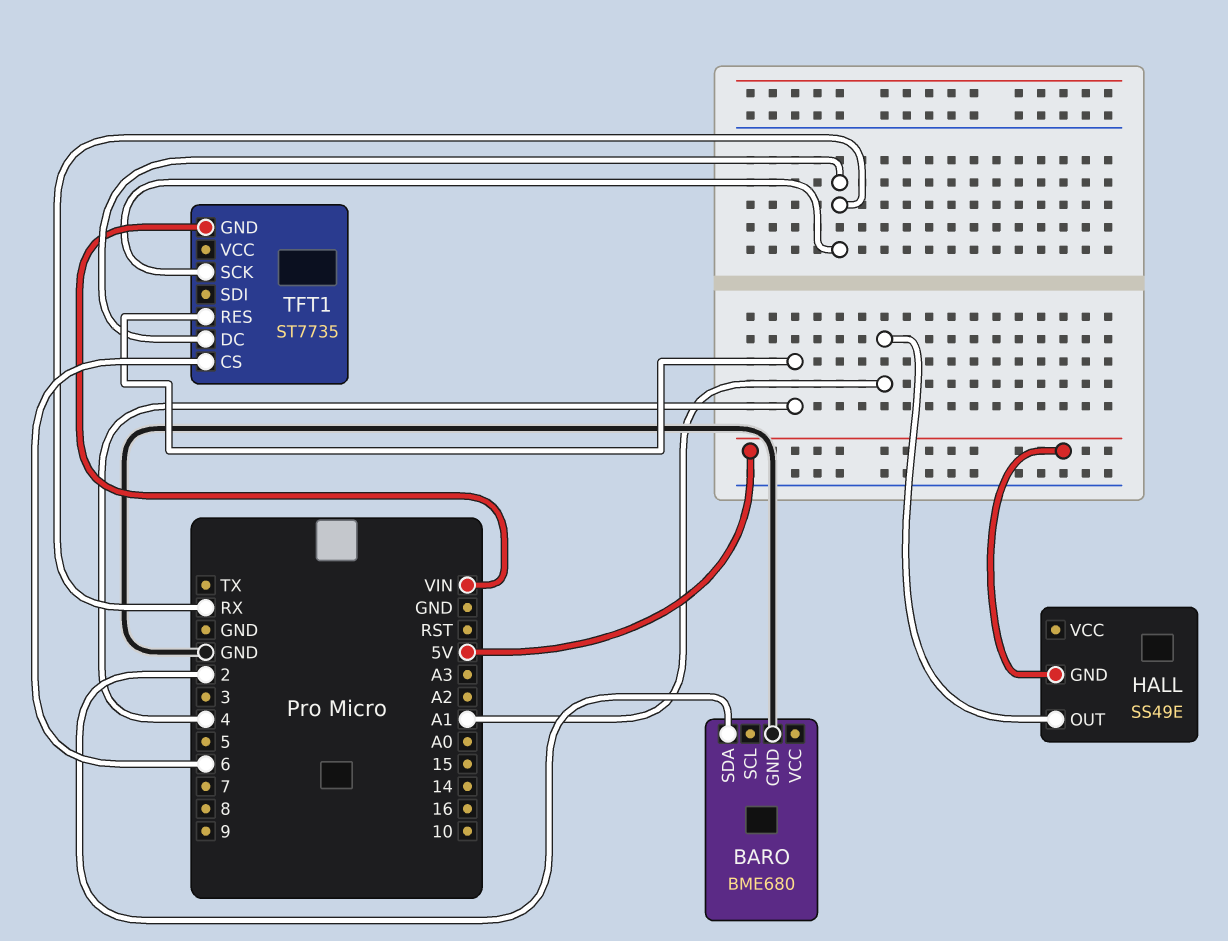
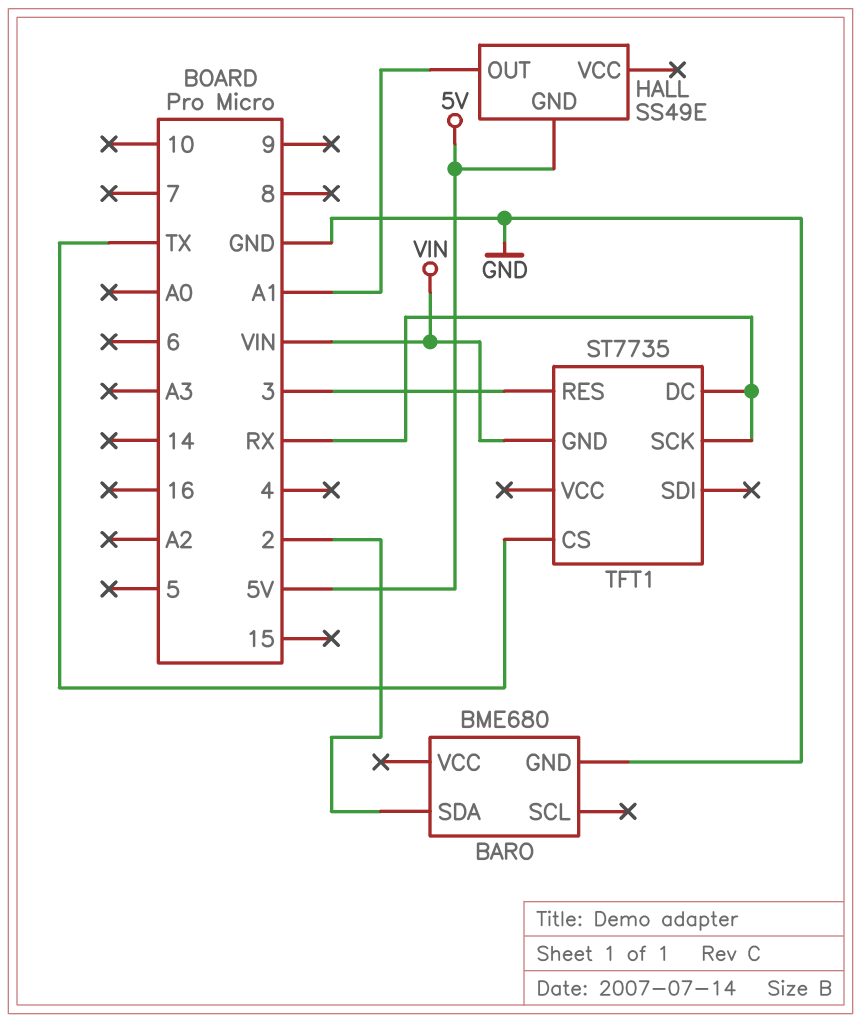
TFT1 pin CS: 6 -> TX
TFT1 pin RES: 4 -> 3

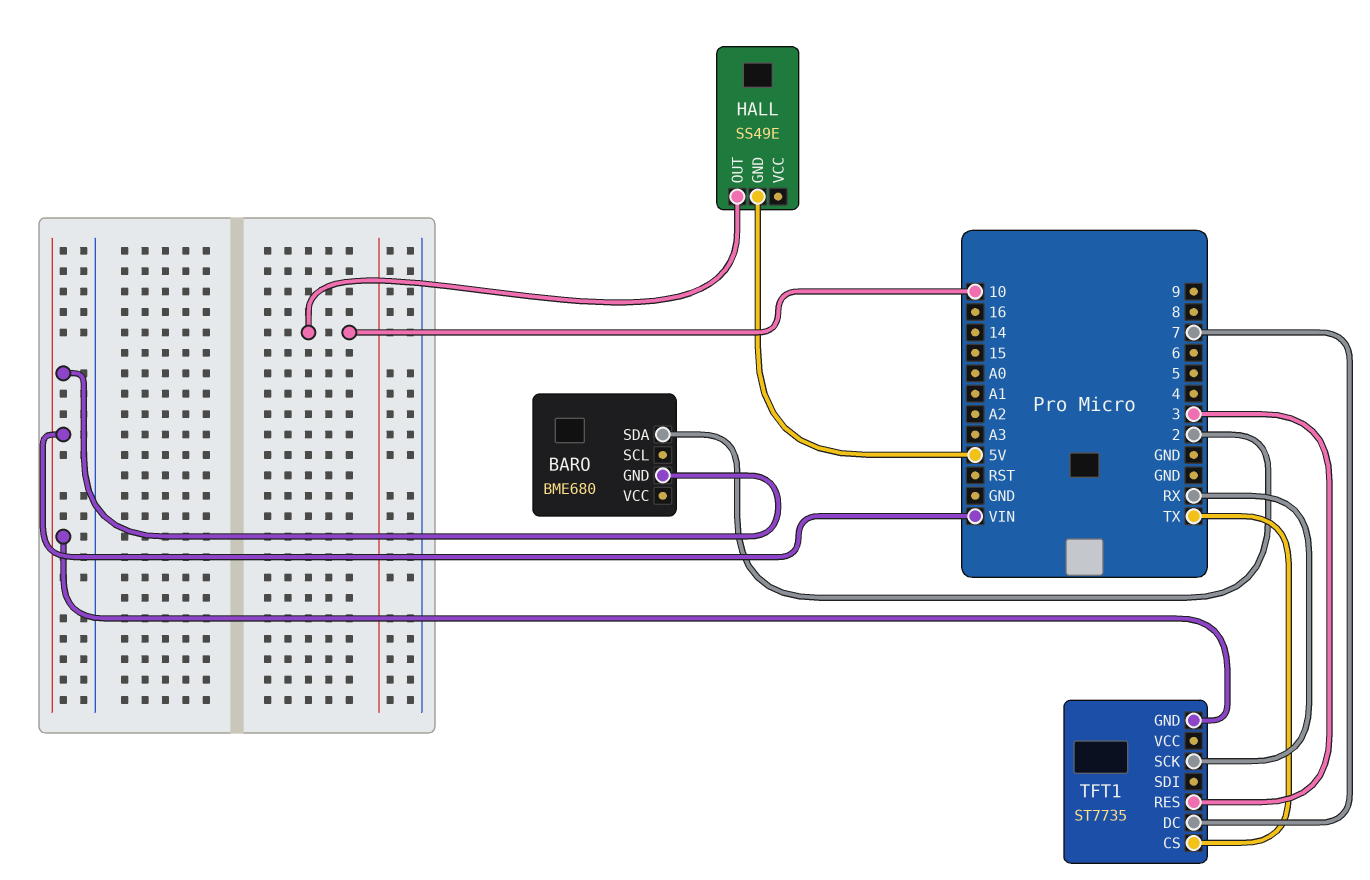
BARO pin GND: GND -> VIN
HALL pin OUT: A1 -> 10
TFT1 pin DC: RX -> 7

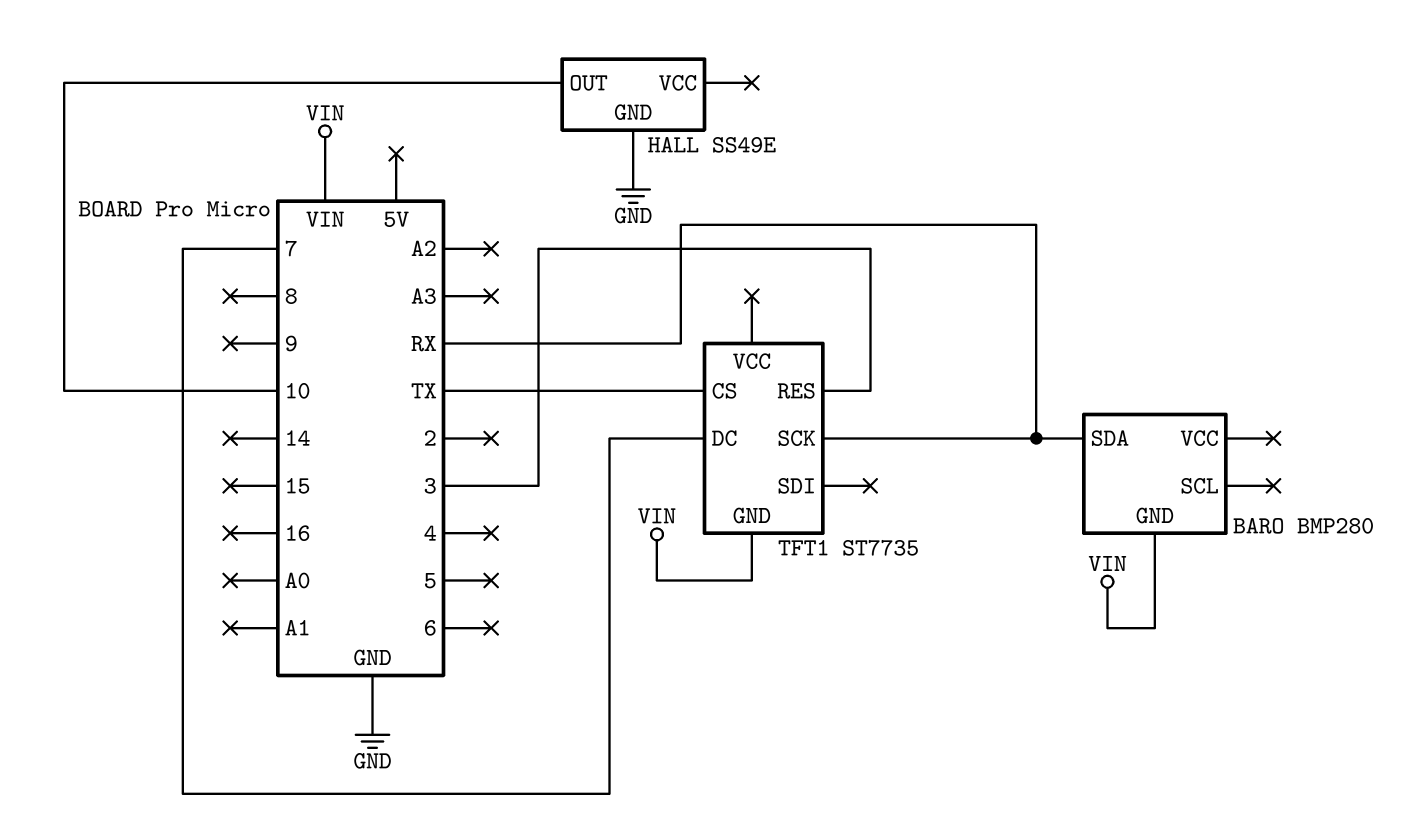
BARO: BME680 -> BMP280
BARO pin SDA: 2 -> RX
HALL pin GND: 5V -> GND

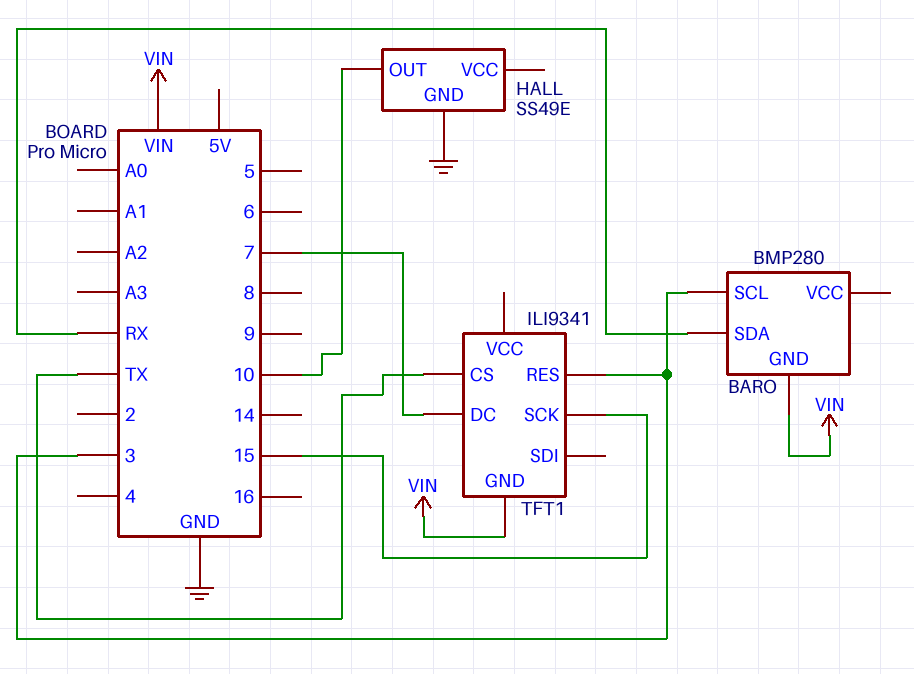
BARO pin SCL: none -> 3
TFT1: ST7735 -> ILI9341
TFT1 pin SCK: RX -> 15

